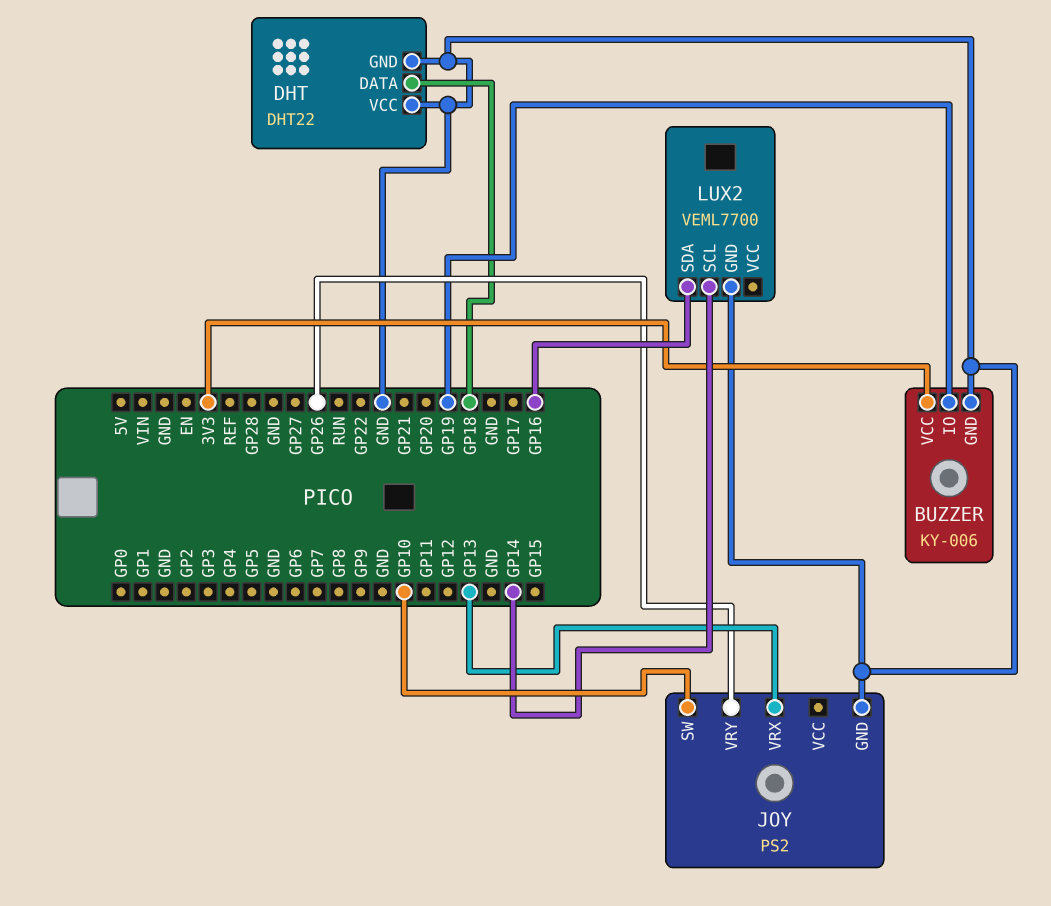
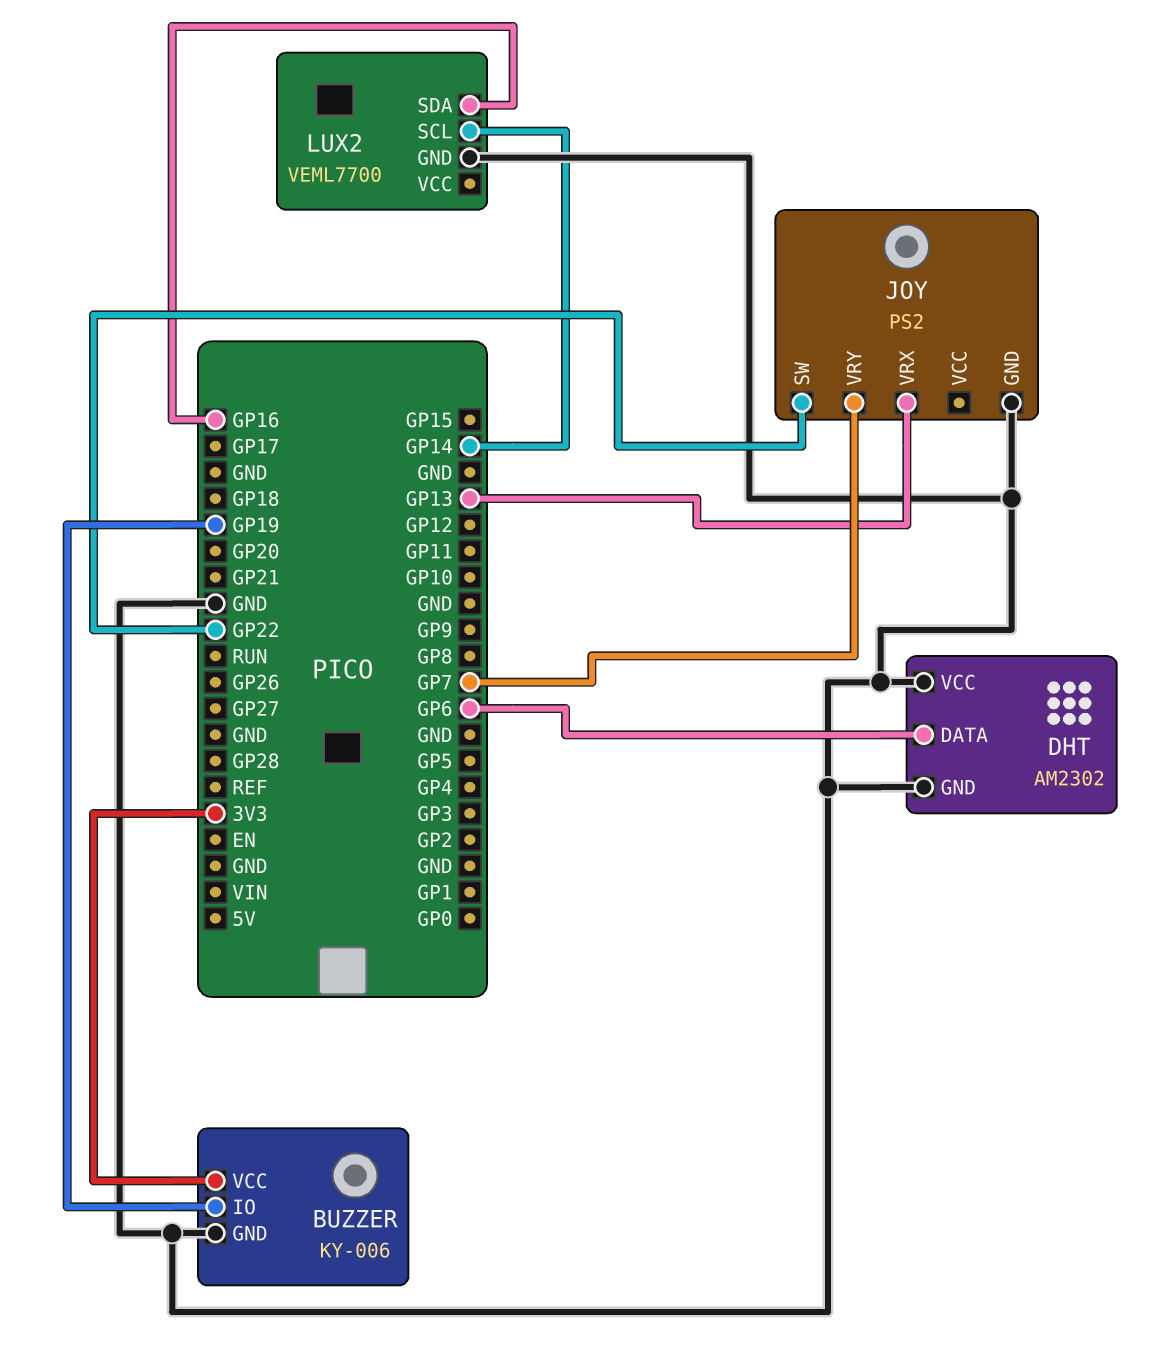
DHT: DHT22 -> AM2302
DHT pin DATA: GP18 -> GP6
JOY pin SW: GP10 -> GP22
JOY pin VRY: GP26 -> GP7

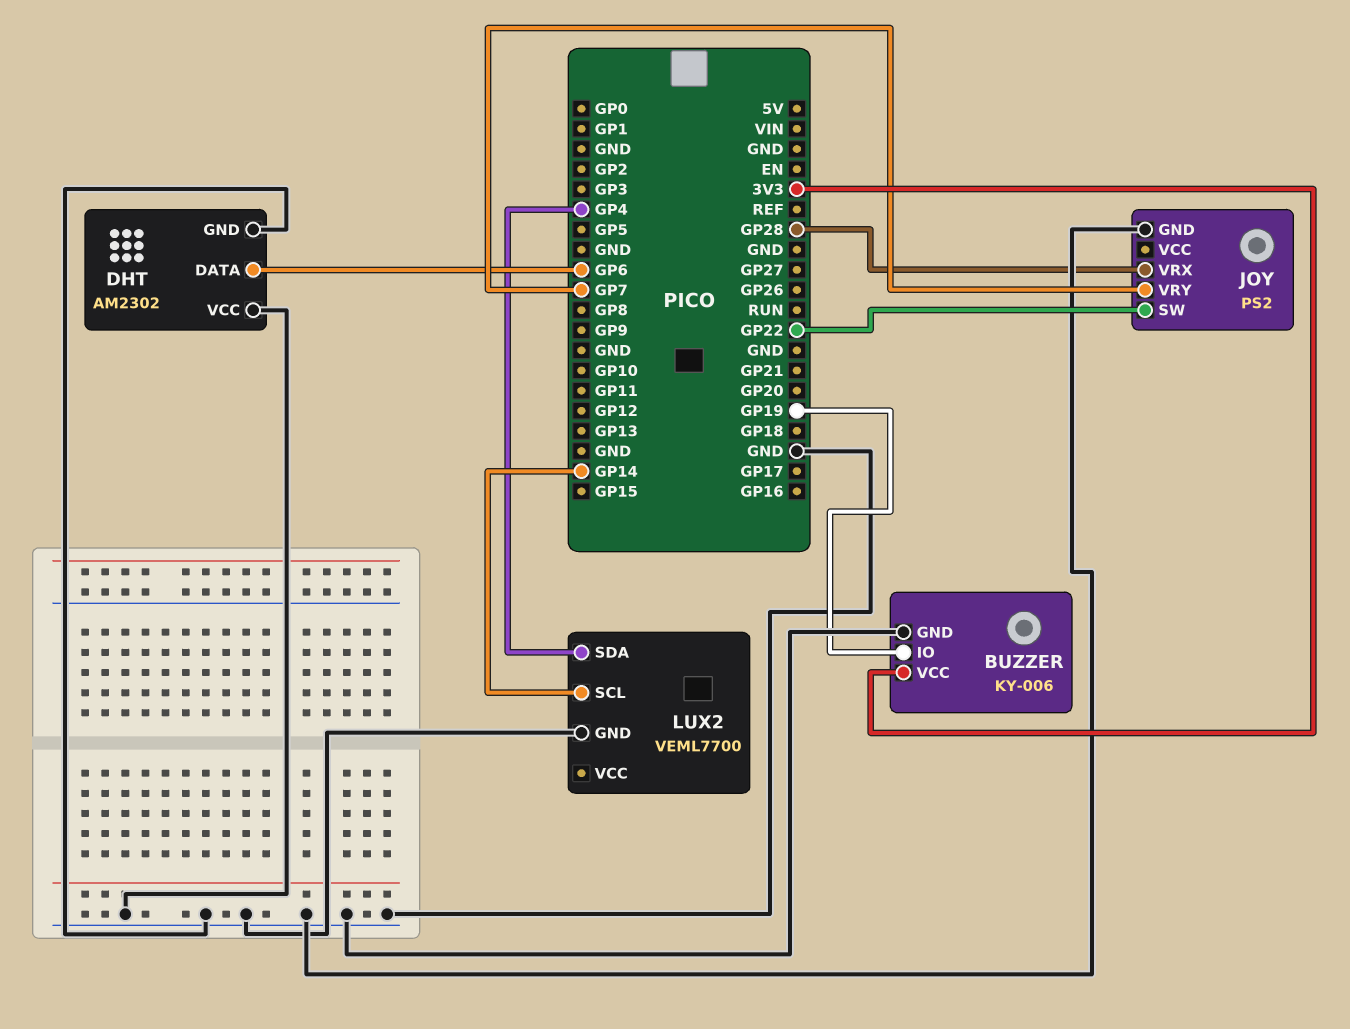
JOY pin VRX: GP13 -> GP28
LUX2 pin SDA: GP16 -> GP4

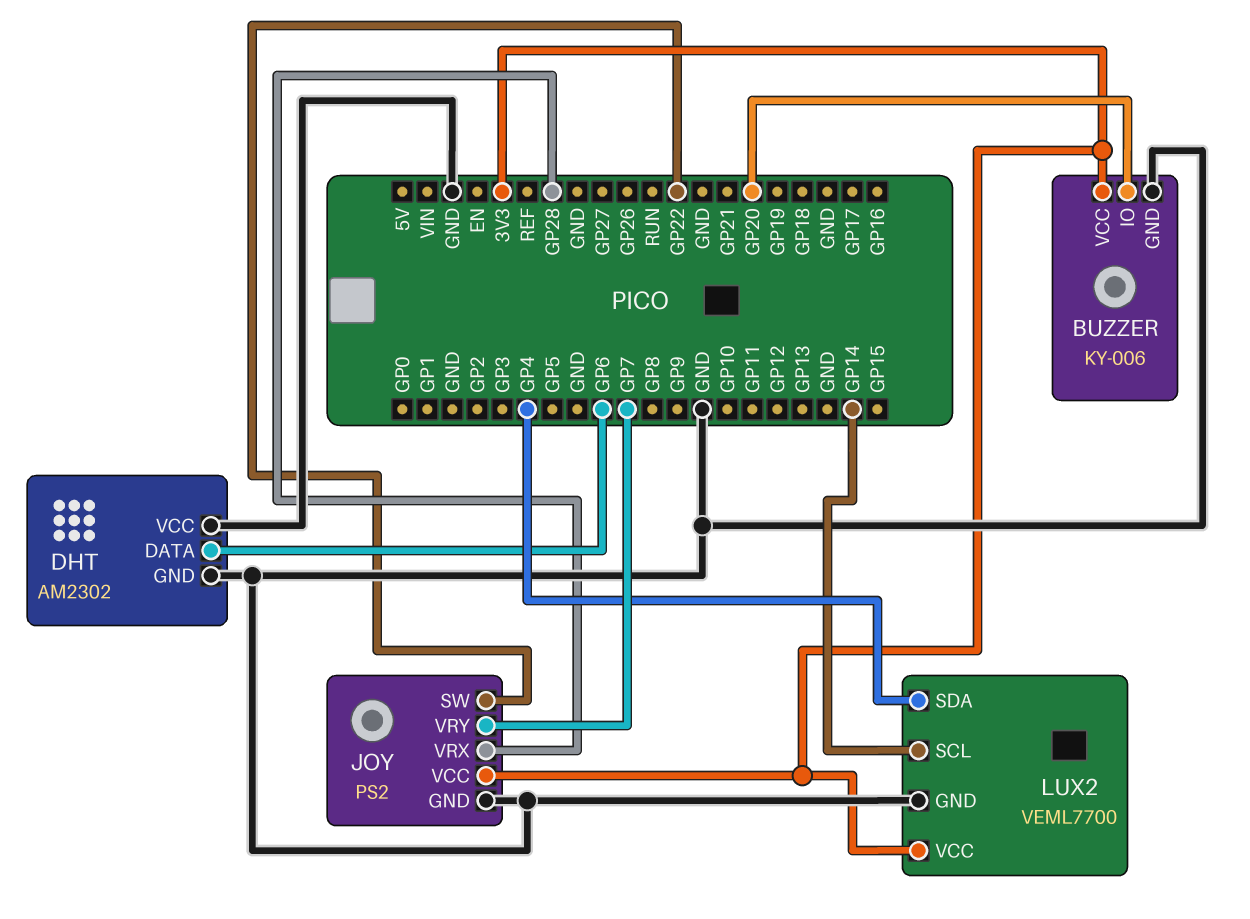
BUZZER pin IO: GP19 -> GP20
JOY pin VCC: none -> 3V3
LUX2 pin VCC: none -> 3V3

